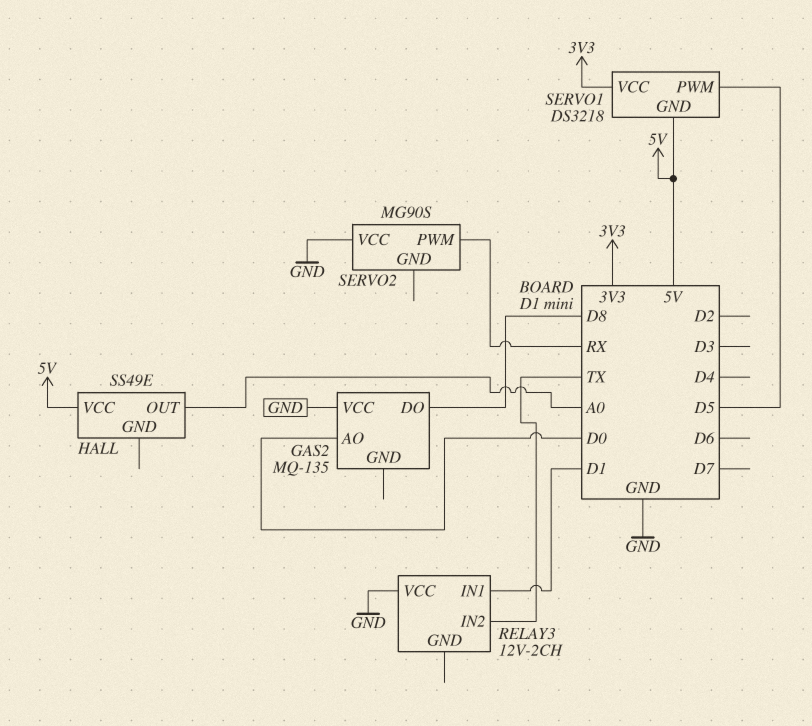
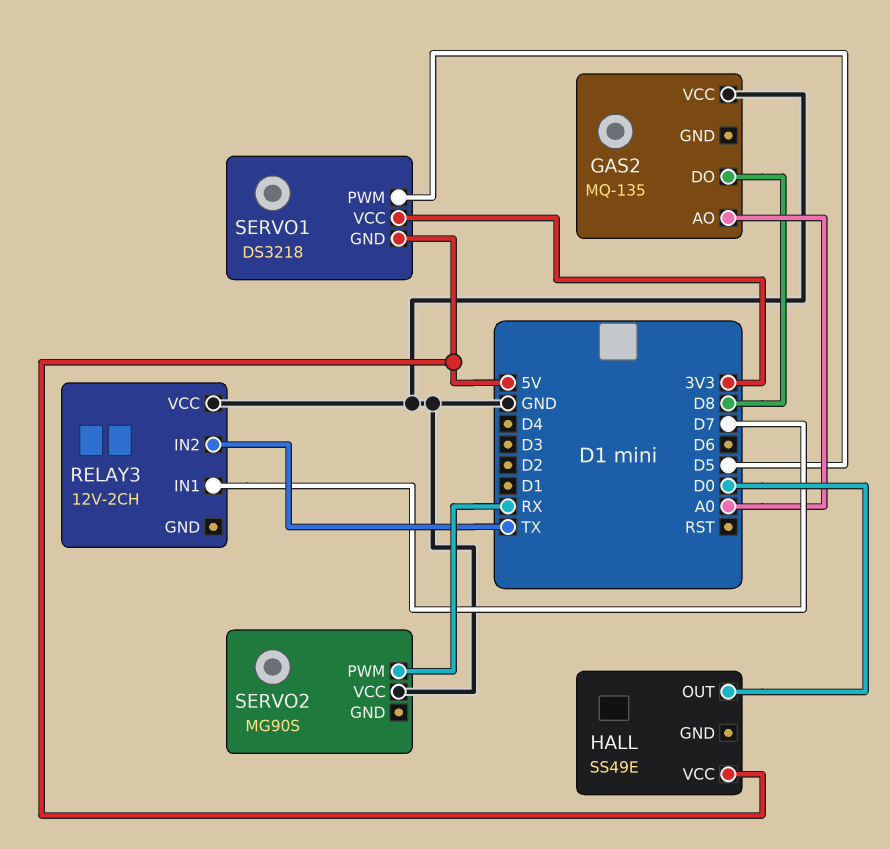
GAS2 pin AO: D0 -> A0
HALL pin OUT: A0 -> D0
RELAY3 pin IN1: D1 -> D7

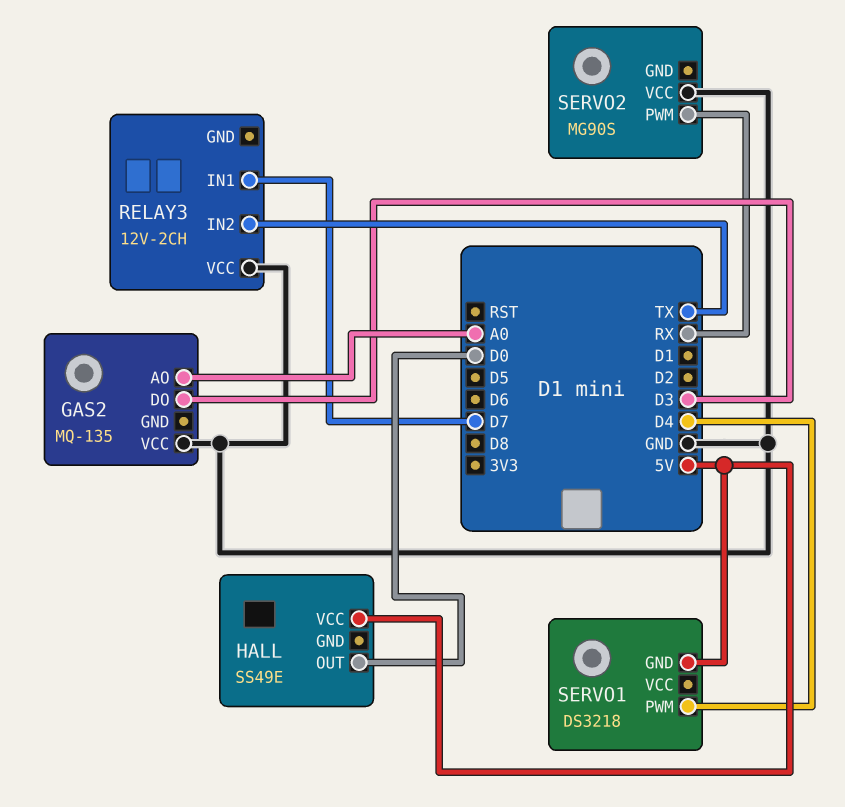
GAS2 pin DO: D8 -> D3
SERVO1 pin PWM: D5 -> D4
SERVO1 pin VCC: 3V3 -> none

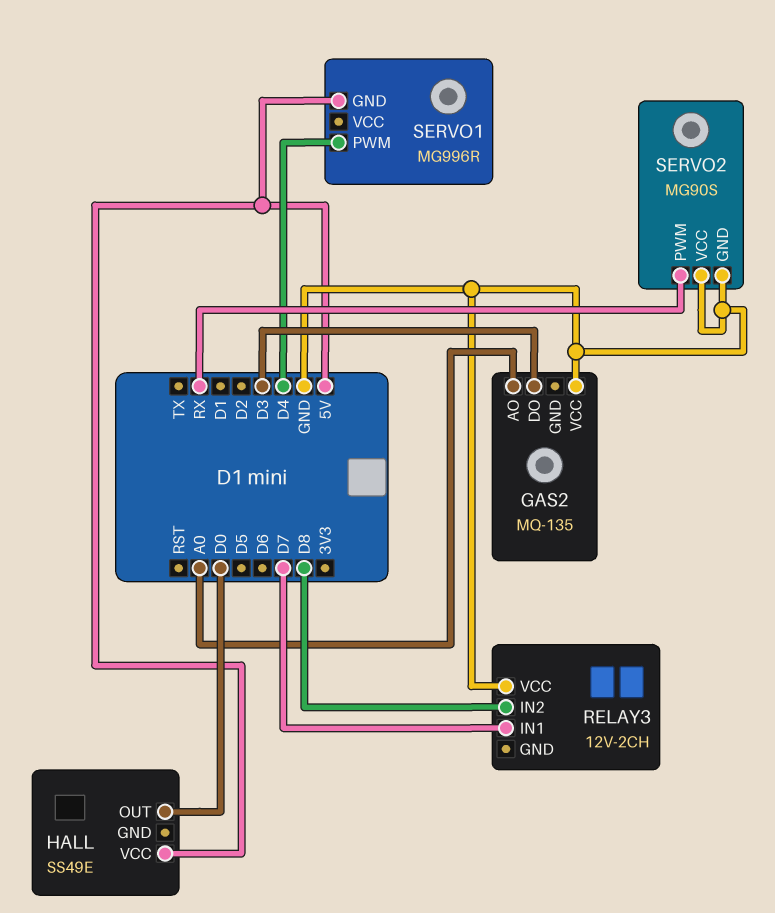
RELAY3 pin IN2: TX -> D8
SERVO1: DS3218 -> MG996R
SERVO2 pin GND: none -> GND

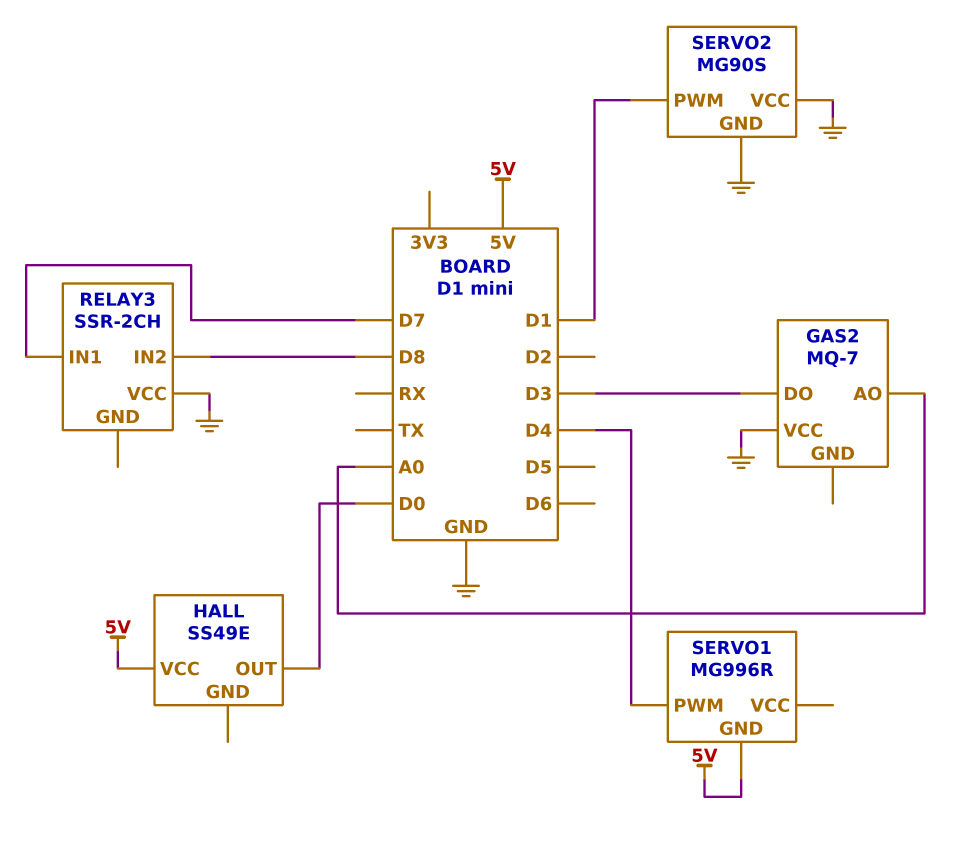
GAS2: MQ-135 -> MQ-7
RELAY3: 12V-2CH -> SSR-2CH
SERVO2 pin PWM: RX -> D1

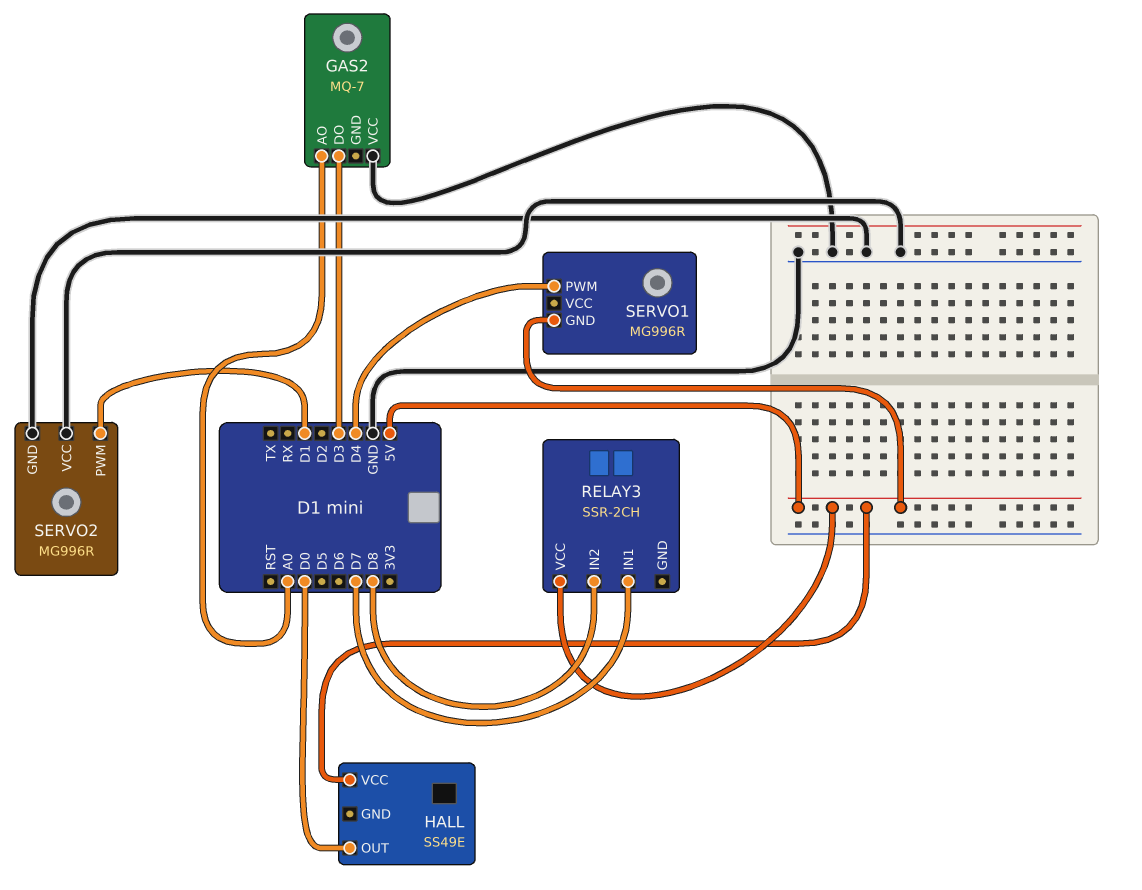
RELAY3 pin VCC: GND -> 5V
SERVO2: MG90S -> MG996R

